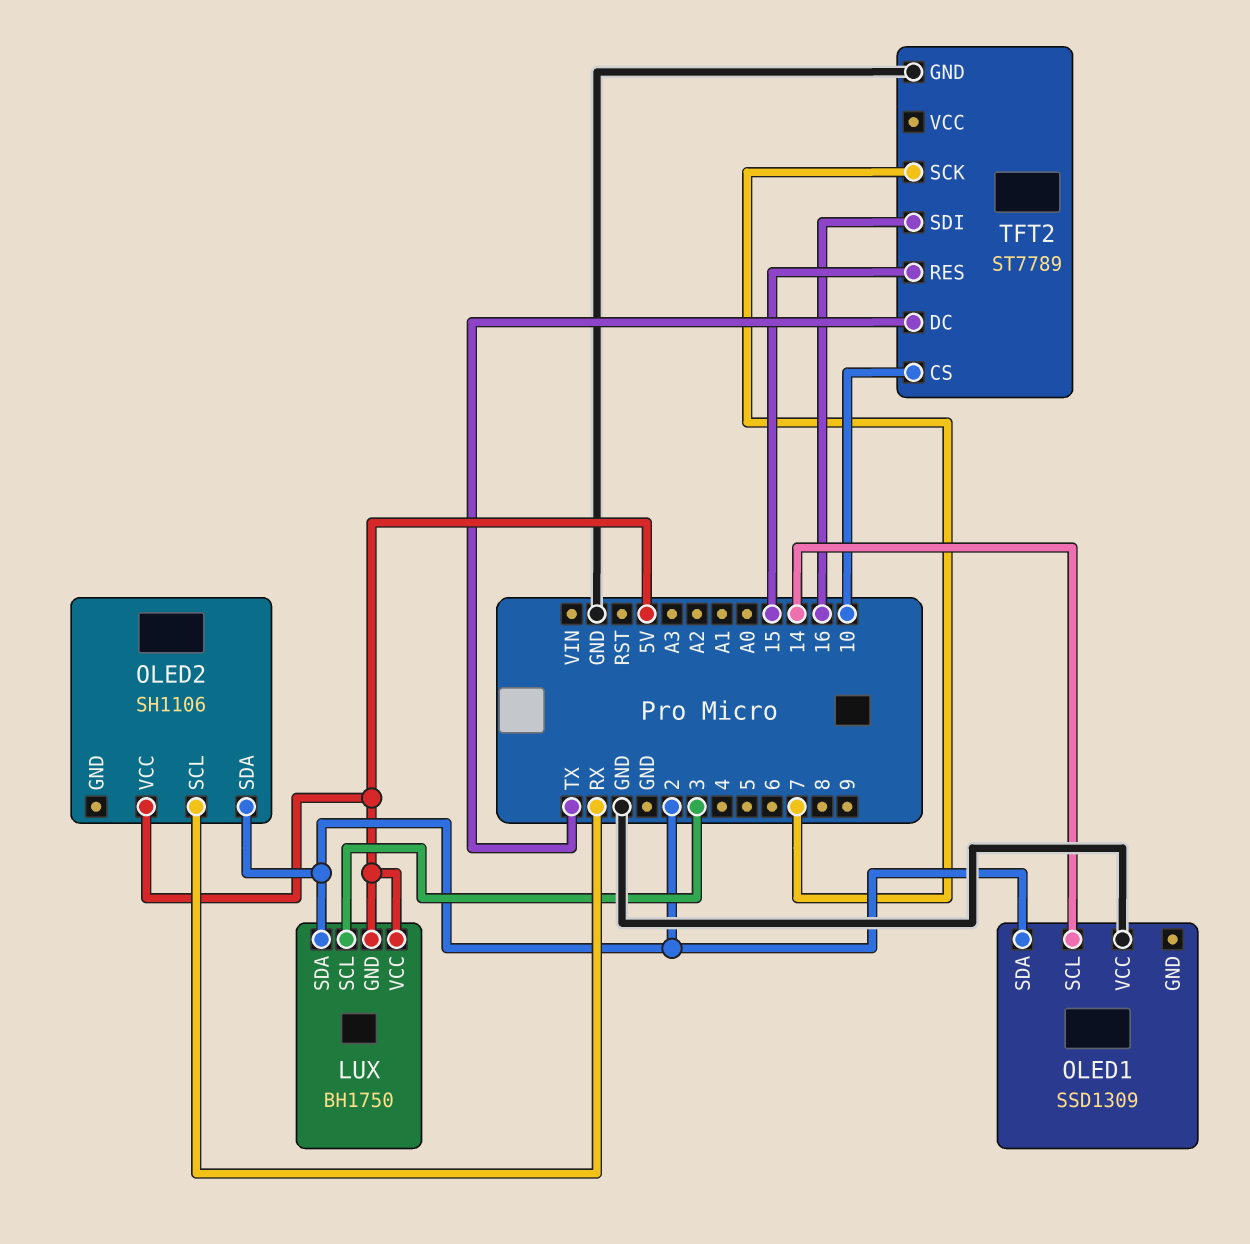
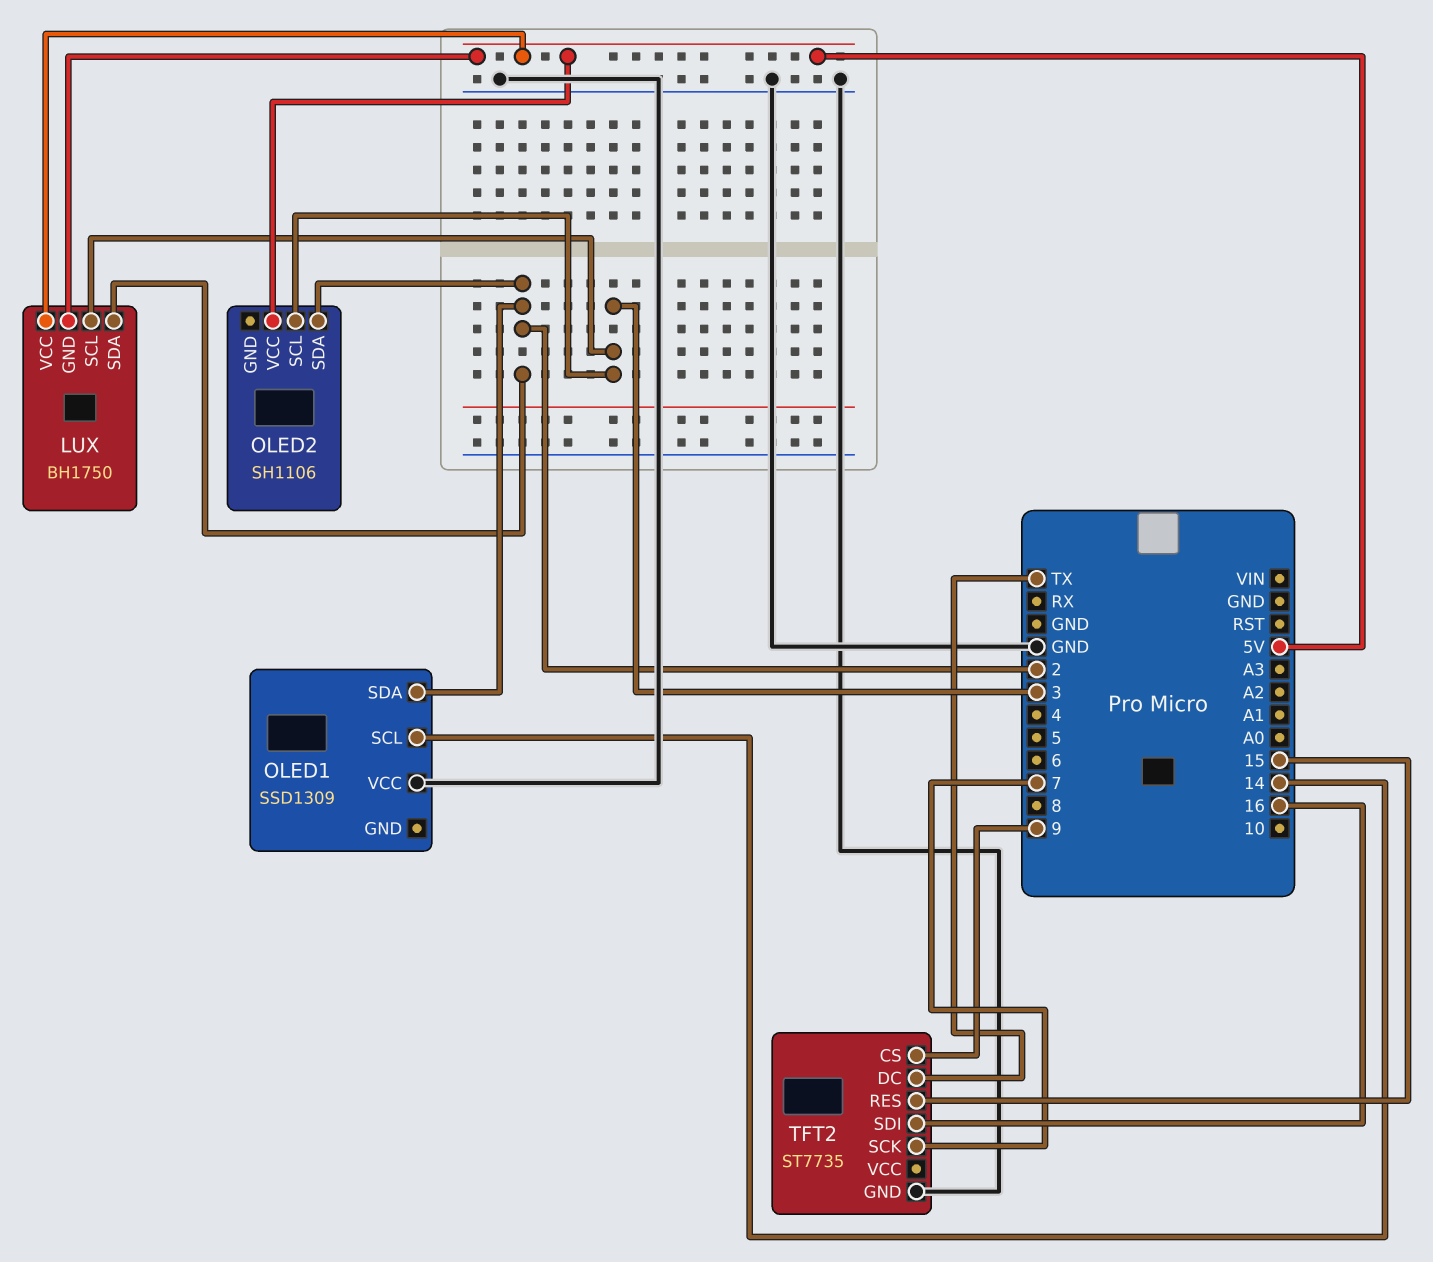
OLED2 pin SCL: RX -> 3
TFT2: ST7789 -> ST7735
TFT2 pin CS: 10 -> 9

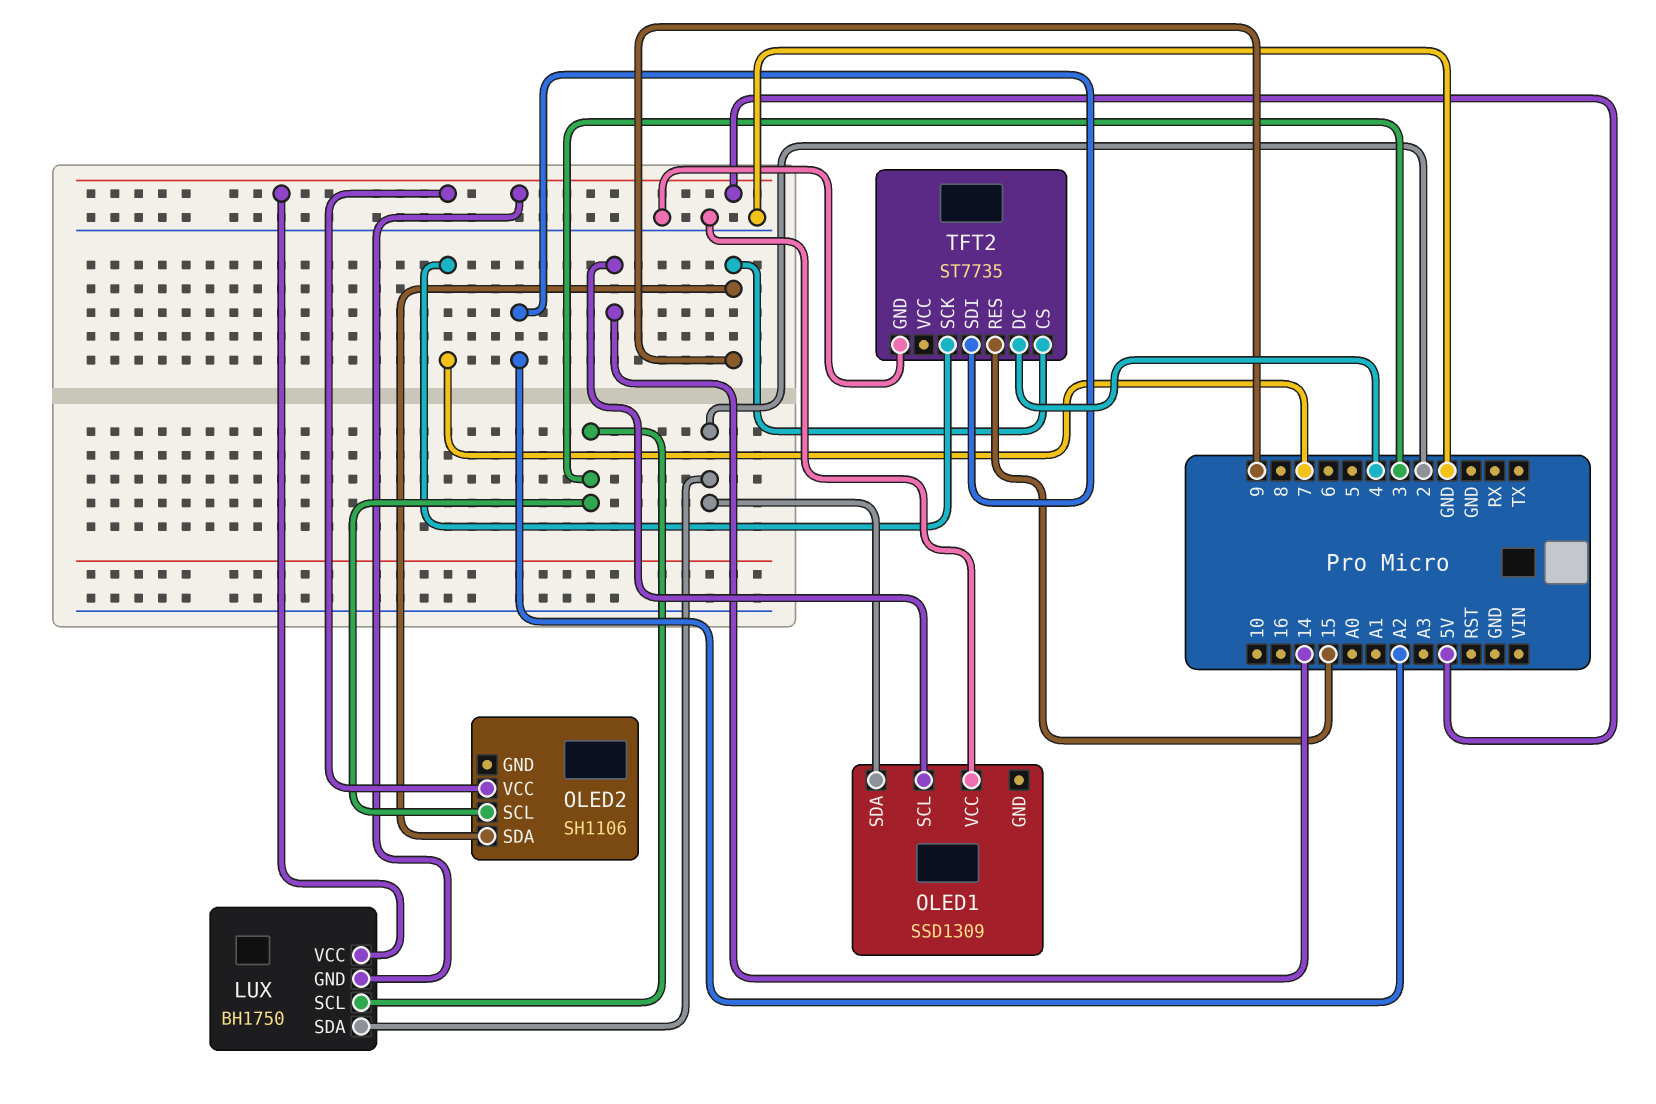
OLED2 pin SDA: 2 -> 9
TFT2 pin DC: TX -> 4
TFT2 pin SDI: 16 -> A2

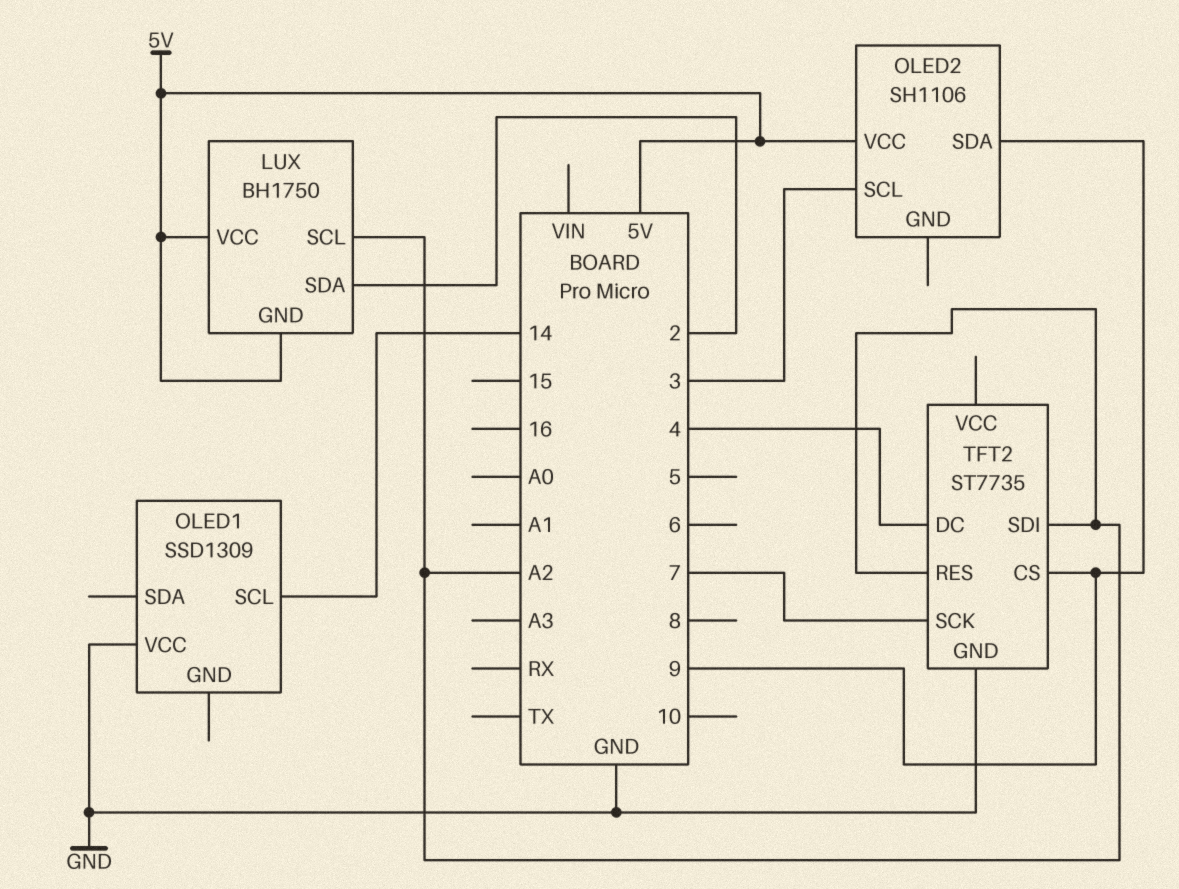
LUX pin SCL: 3 -> A2
OLED1 pin SDA: 2 -> none
TFT2 pin RES: 15 -> A2

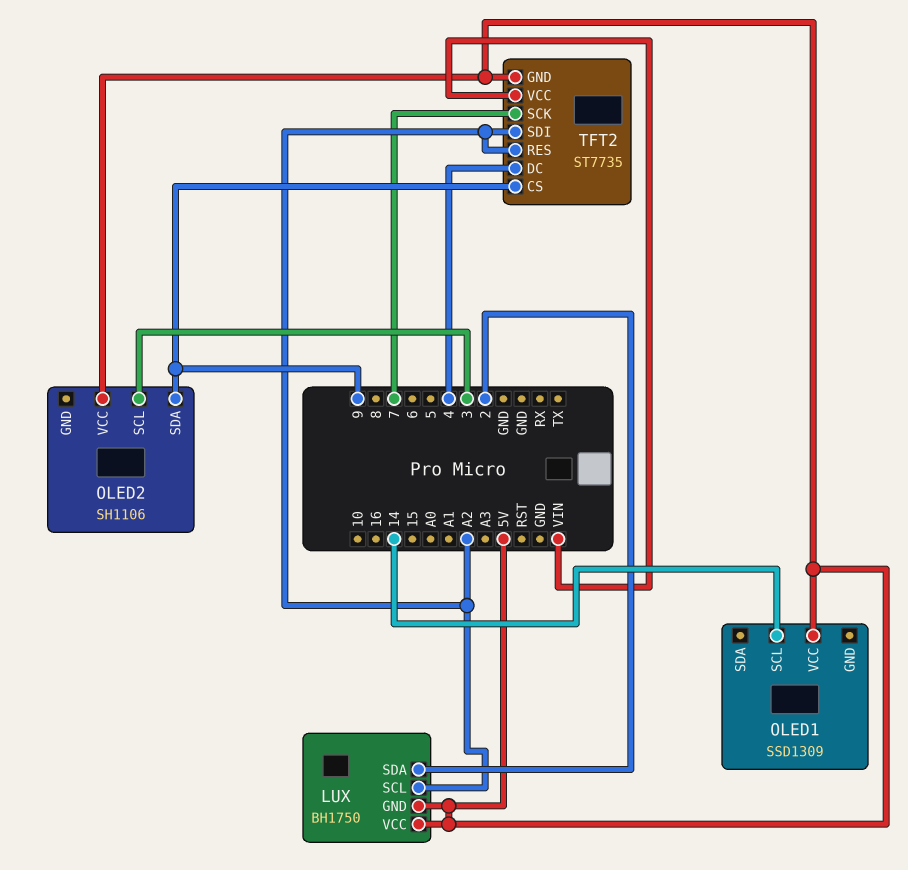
OLED1 pin VCC: GND -> 5V
TFT2 pin GND: GND -> 5V
TFT2 pin VCC: none -> VIN

